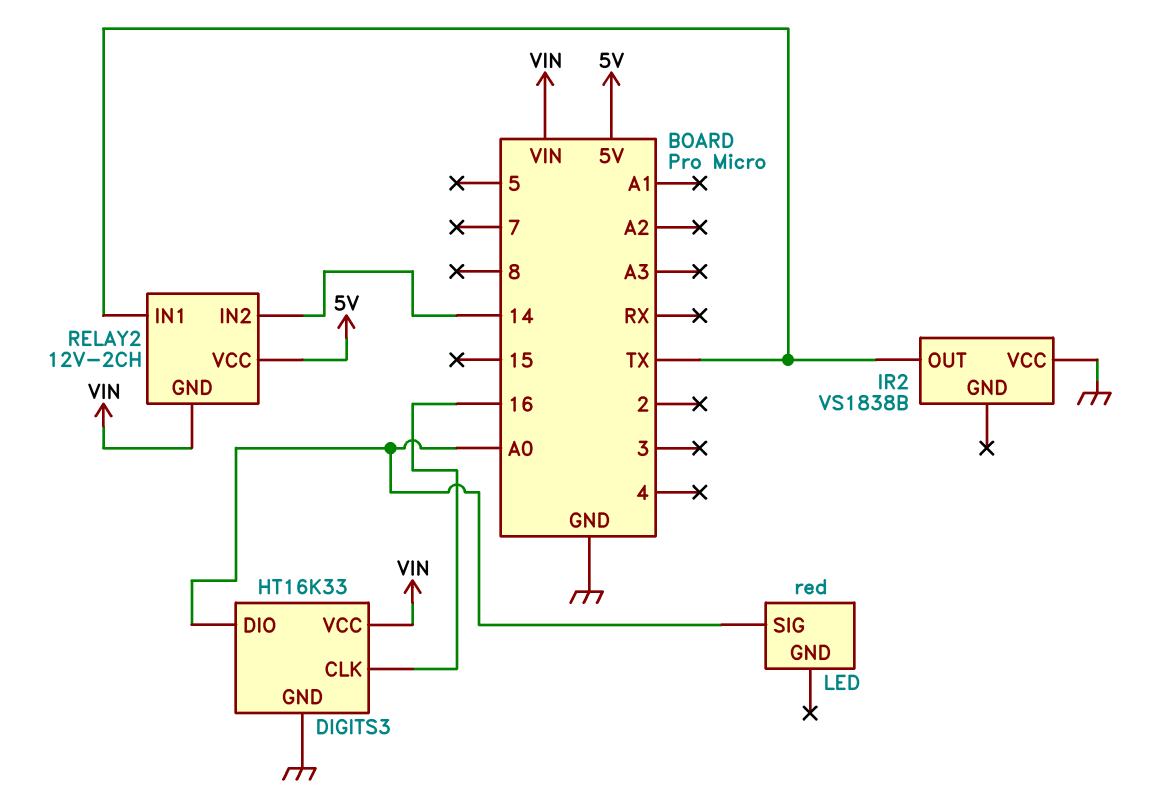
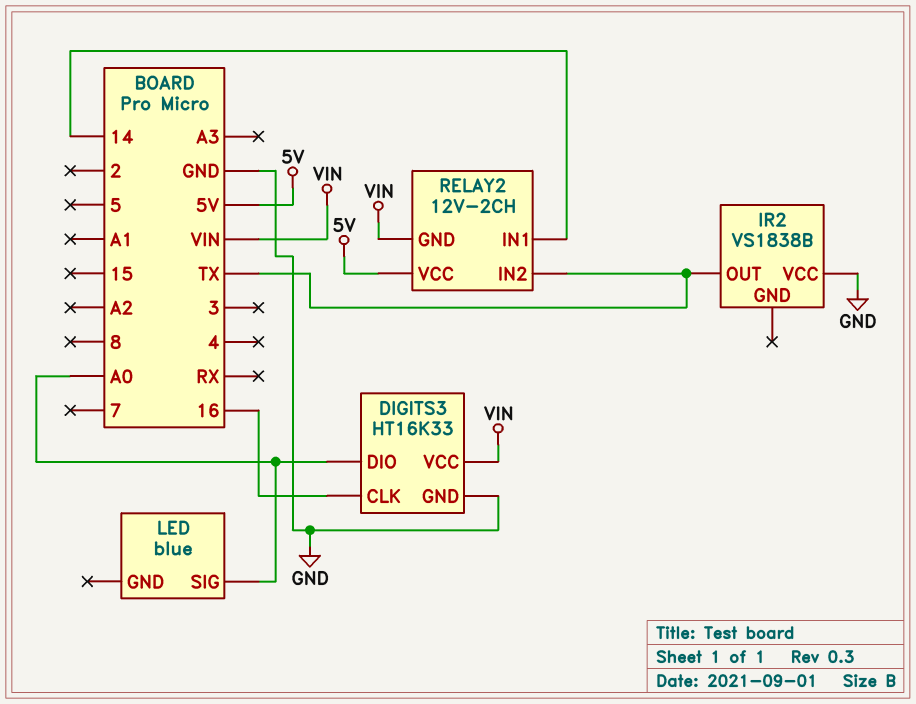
LED: red -> blue
RELAY2 pin IN1: TX -> 14
RELAY2 pin IN2: 14 -> TX

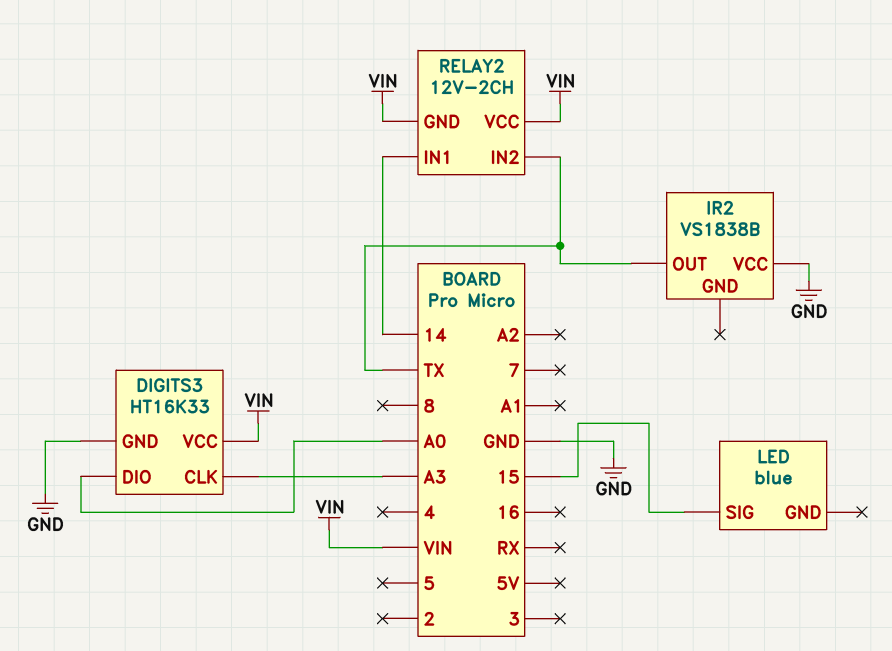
DIGITS3 pin CLK: 16 -> A3
LED pin SIG: A0 -> 15
RELAY2 pin VCC: 5V -> VIN

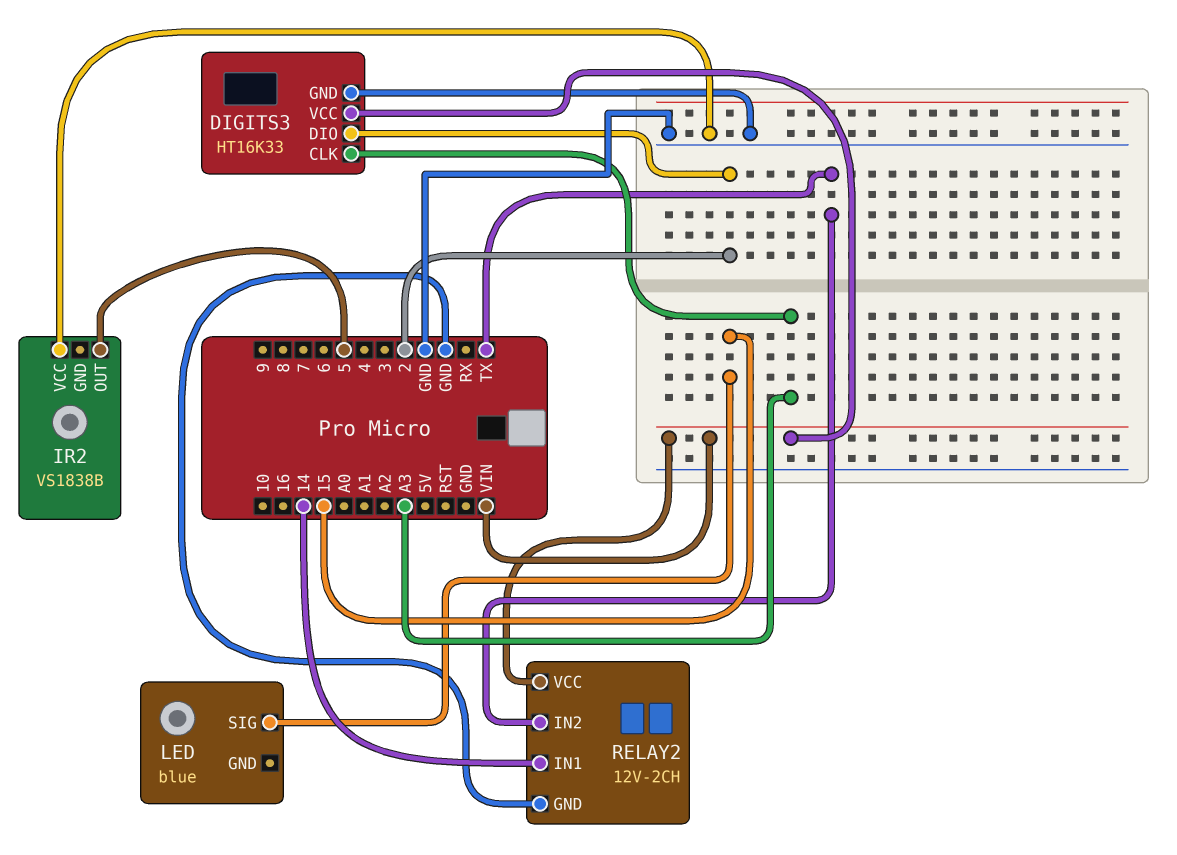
DIGITS3 pin DIO: A0 -> 2
IR2 pin OUT: TX -> 5
RELAY2 pin GND: VIN -> GND

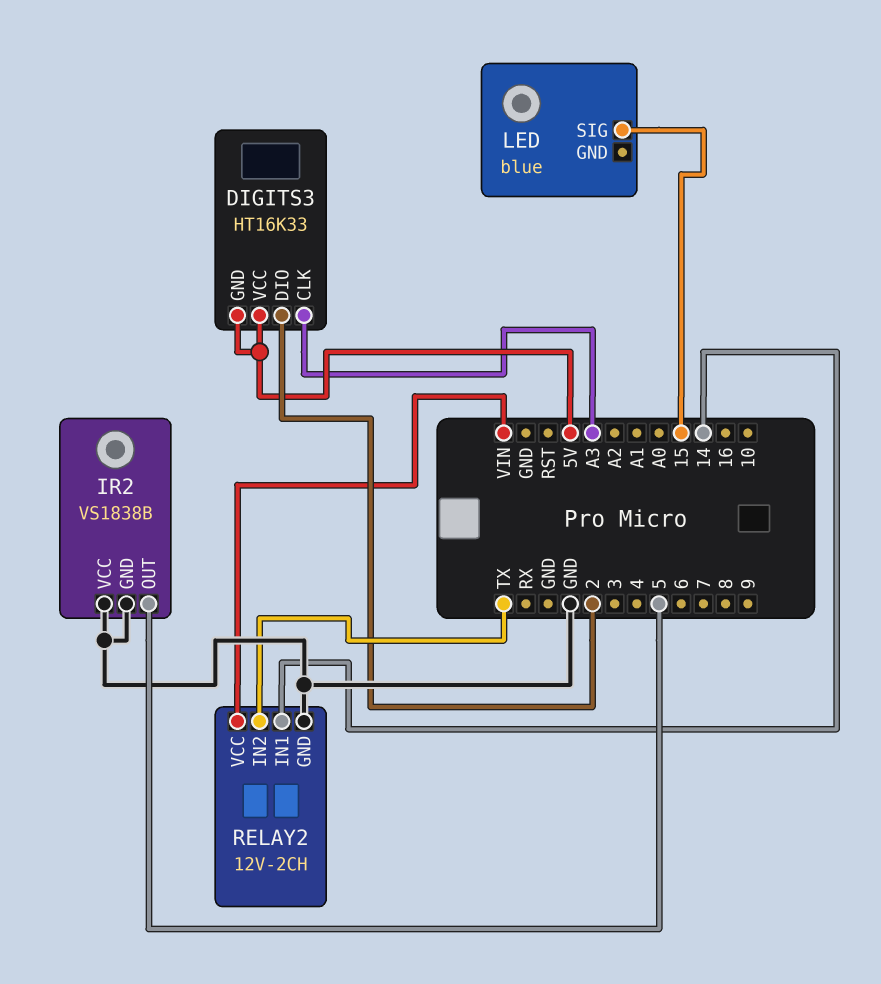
DIGITS3 pin GND: GND -> 5V
DIGITS3 pin VCC: VIN -> 5V
IR2 pin GND: none -> GND

